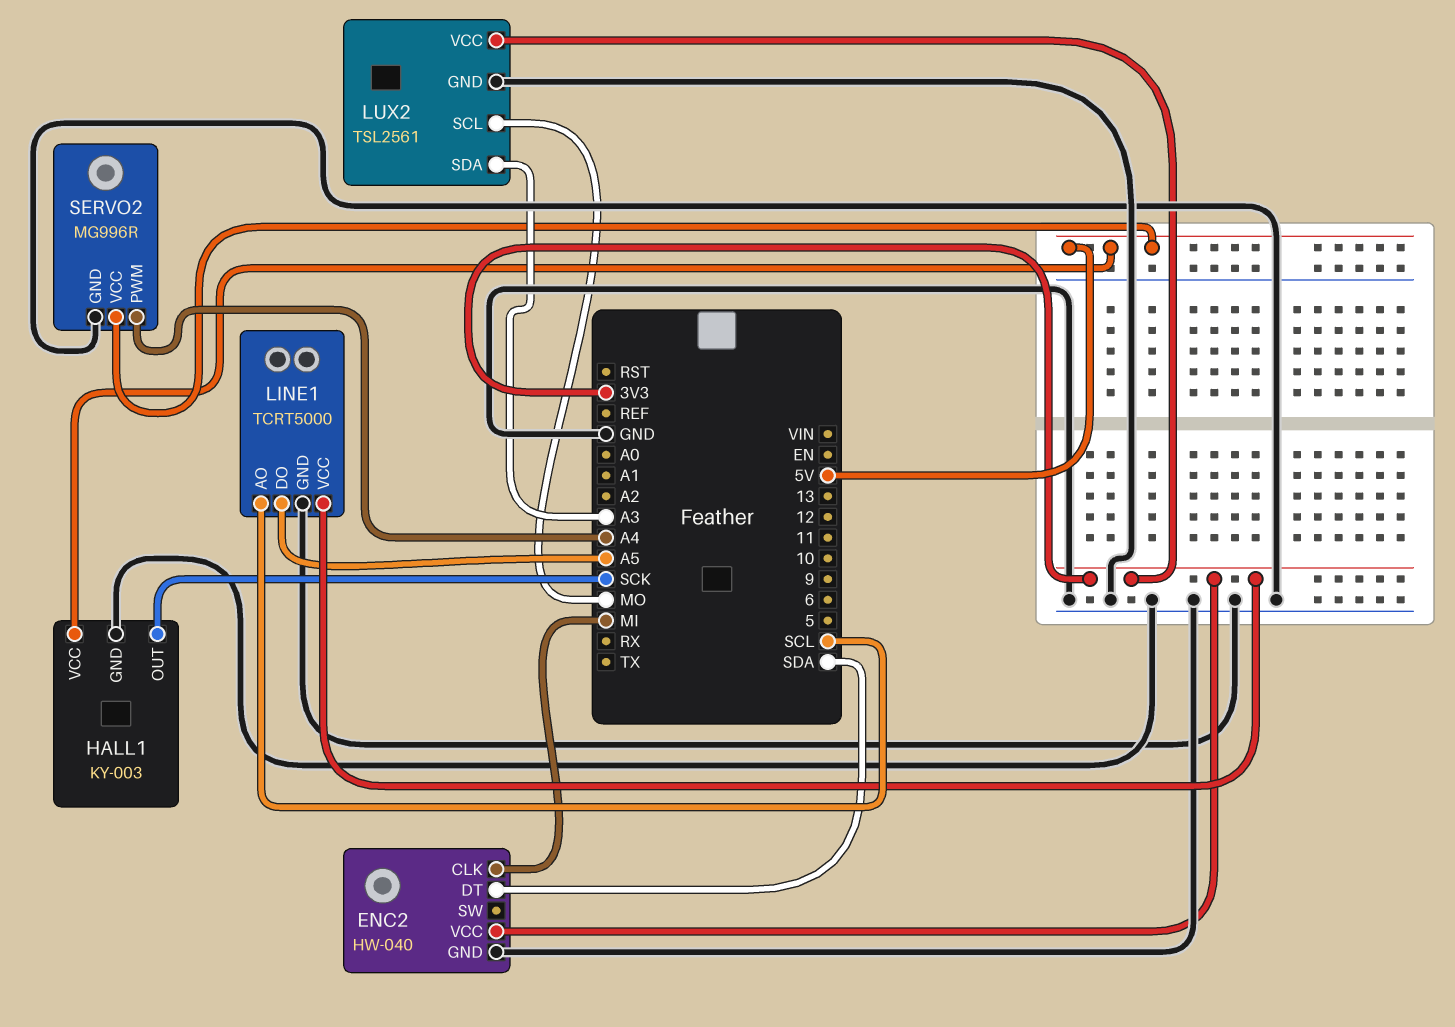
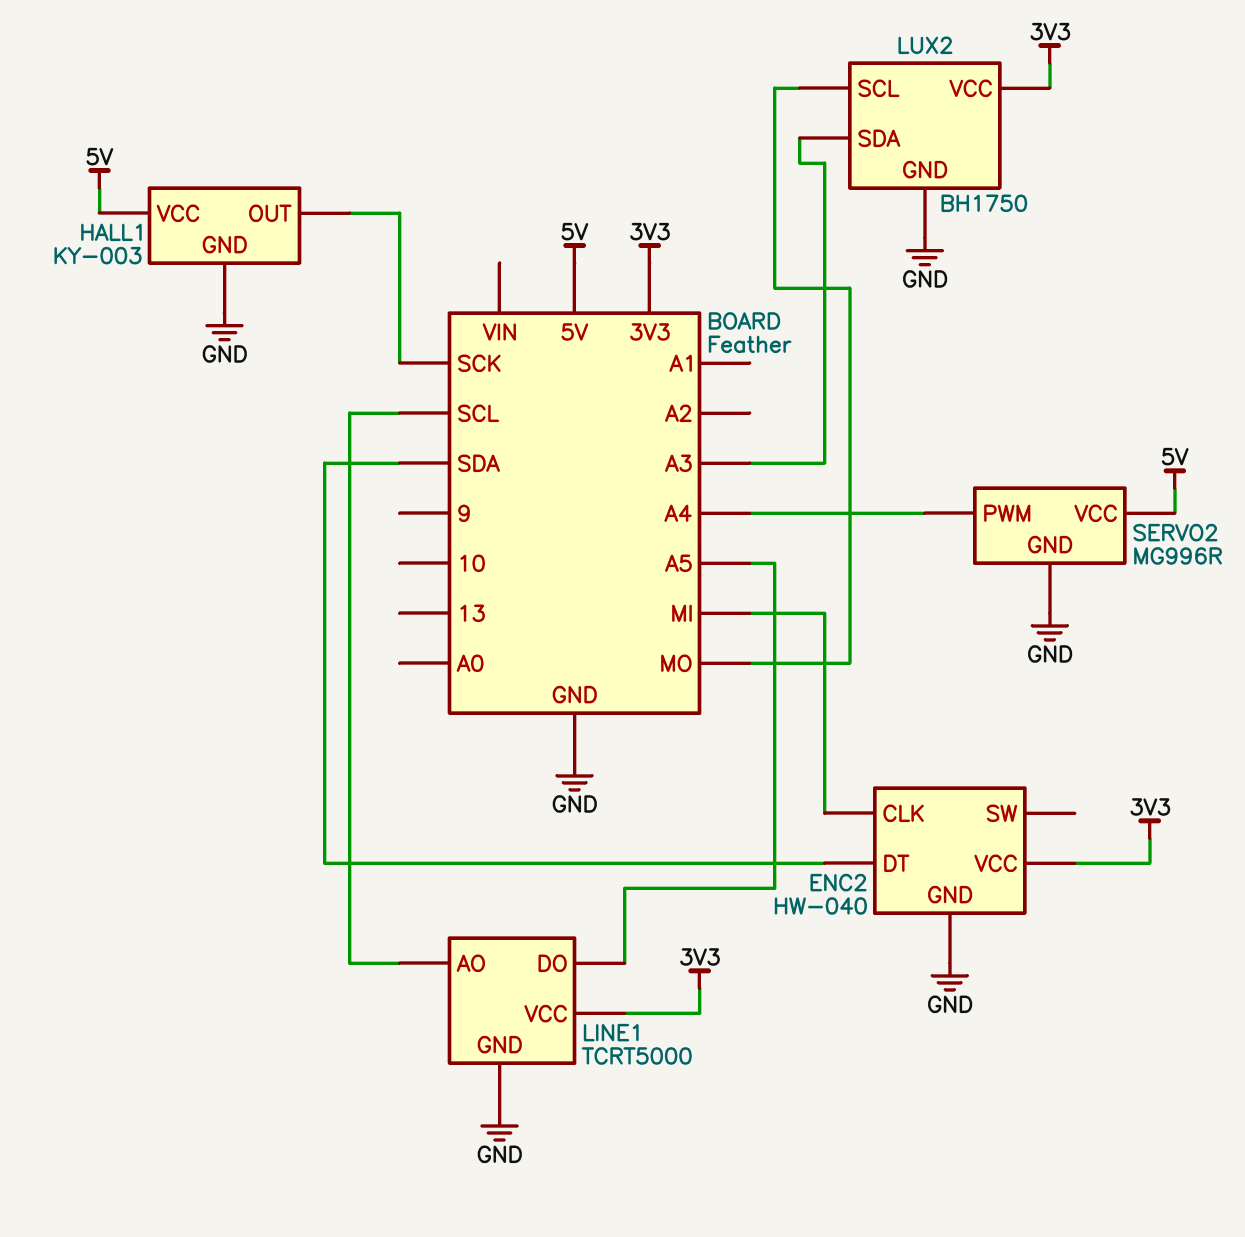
LUX2: TSL2561 -> BH1750

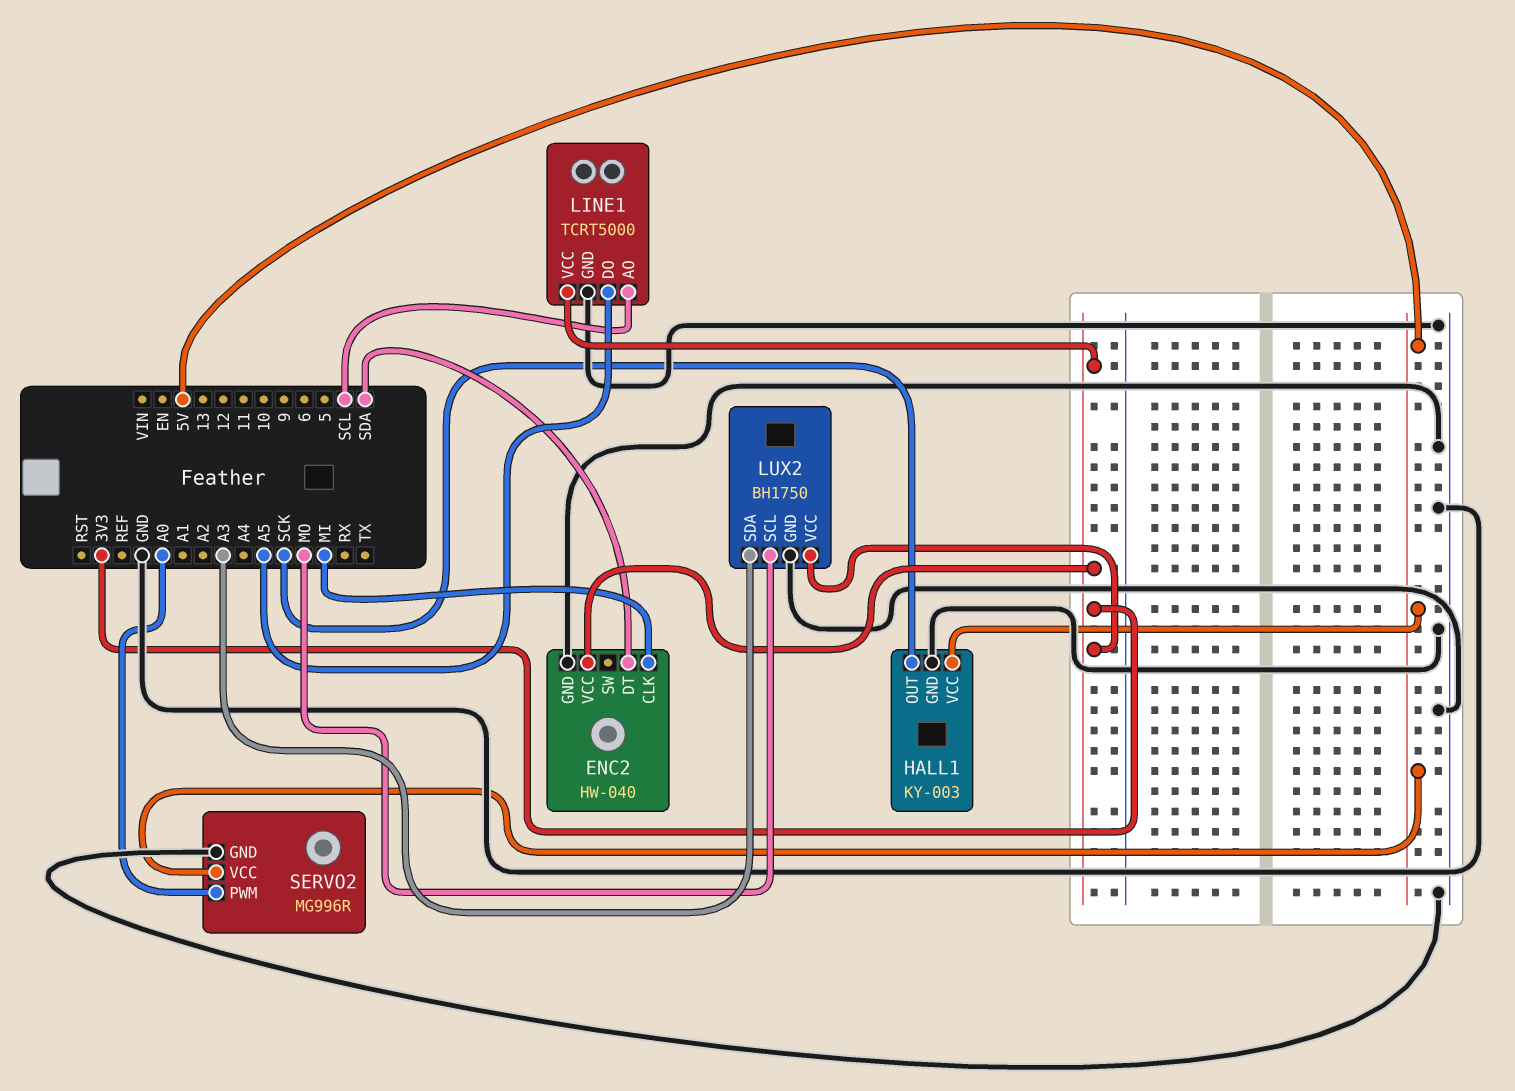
SERVO2 pin PWM: A4 -> A0

